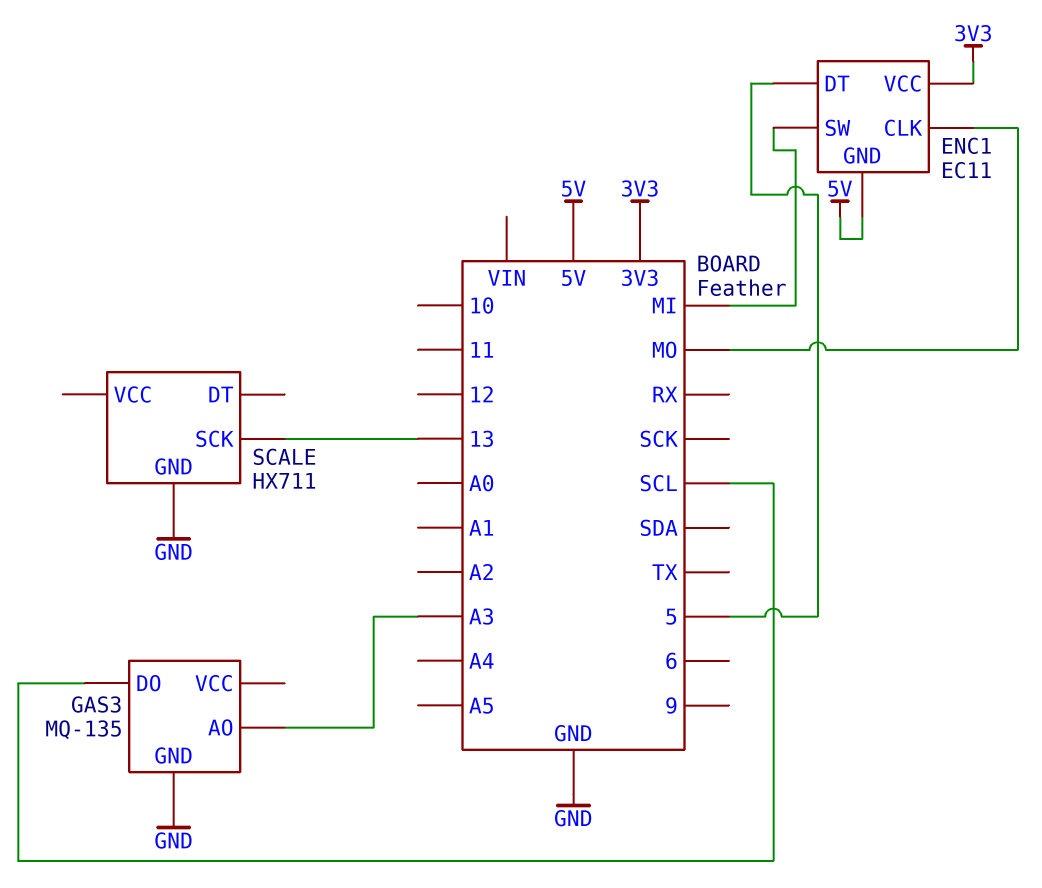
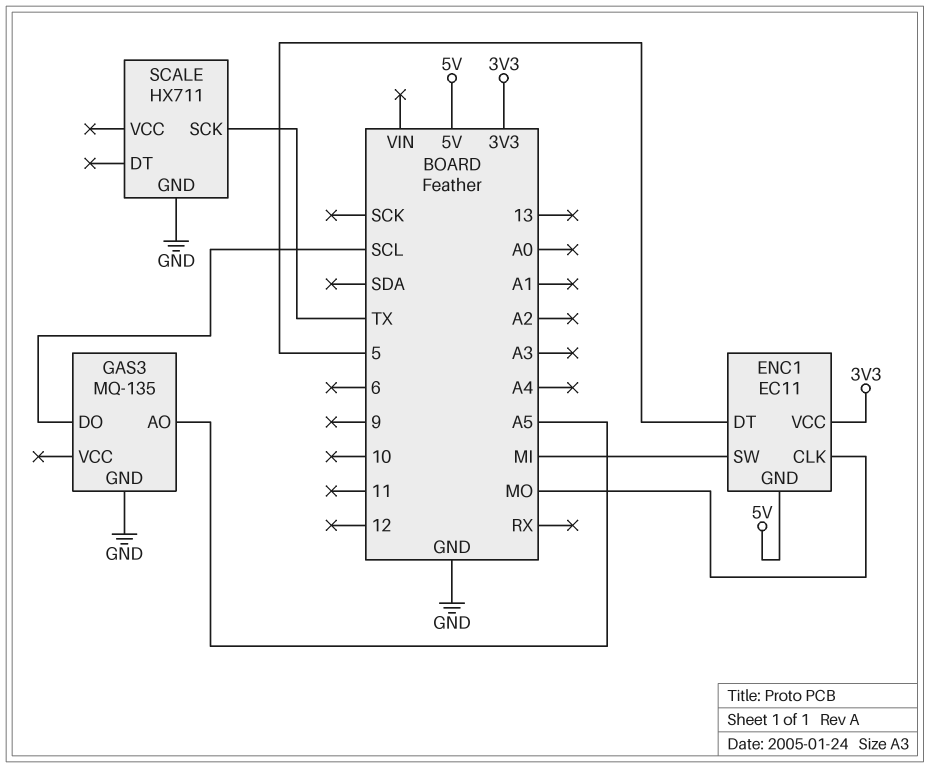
GAS3 pin AO: A3 -> A5
SCALE pin SCK: 13 -> TX

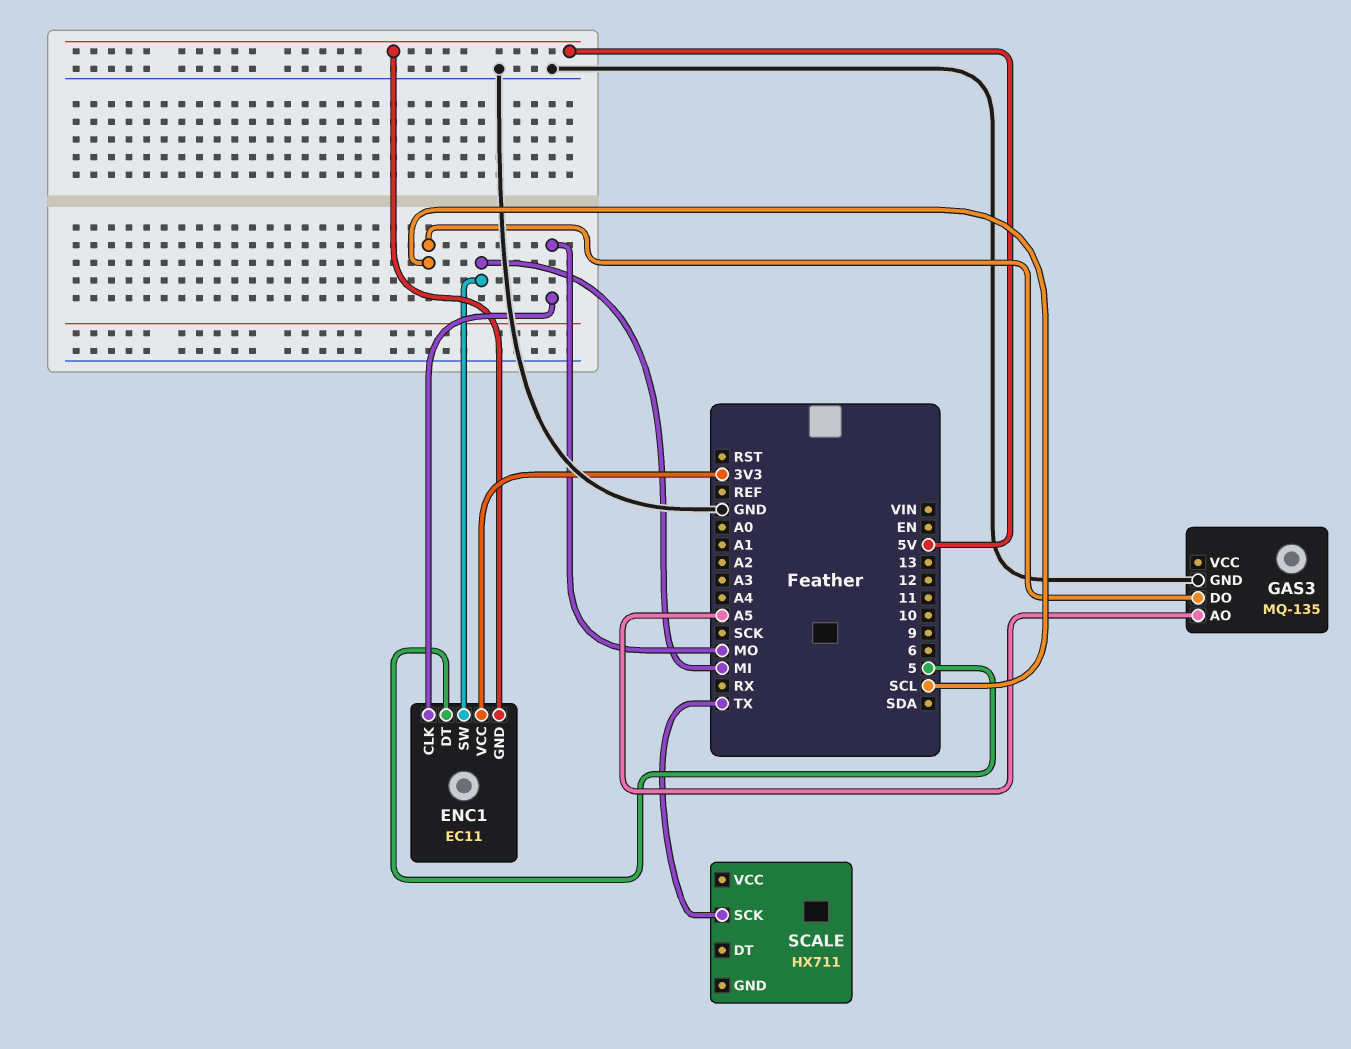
SCALE pin GND: GND -> none

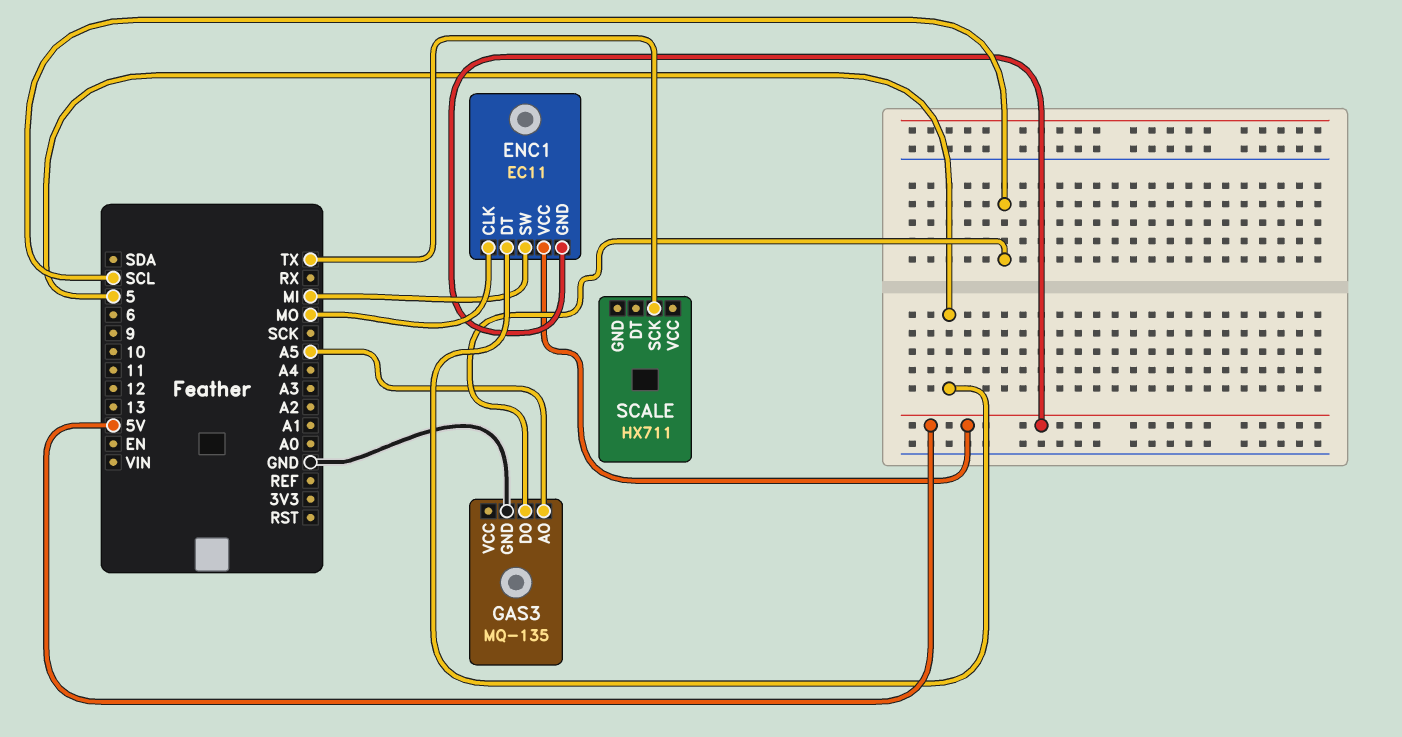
ENC1 pin VCC: 3V3 -> 5V

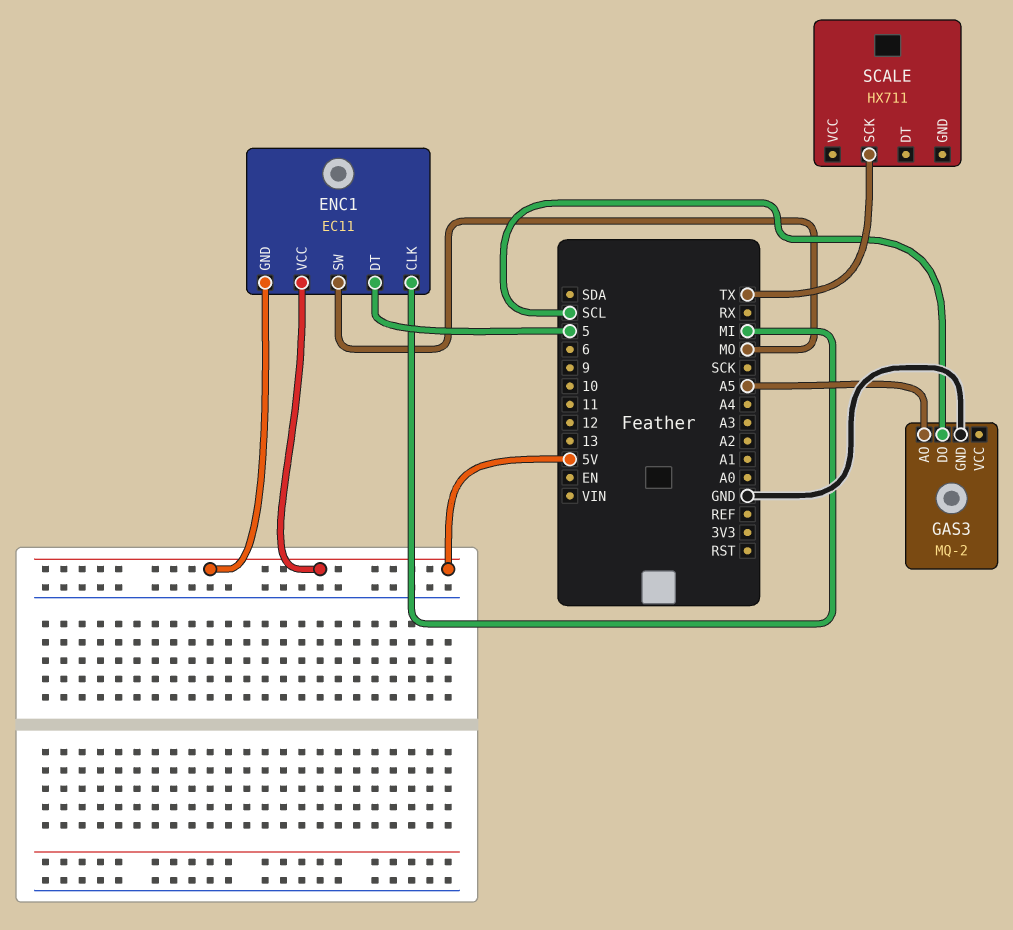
ENC1 pin CLK: MO -> MI
ENC1 pin SW: MI -> MO
GAS3: MQ-135 -> MQ-2

